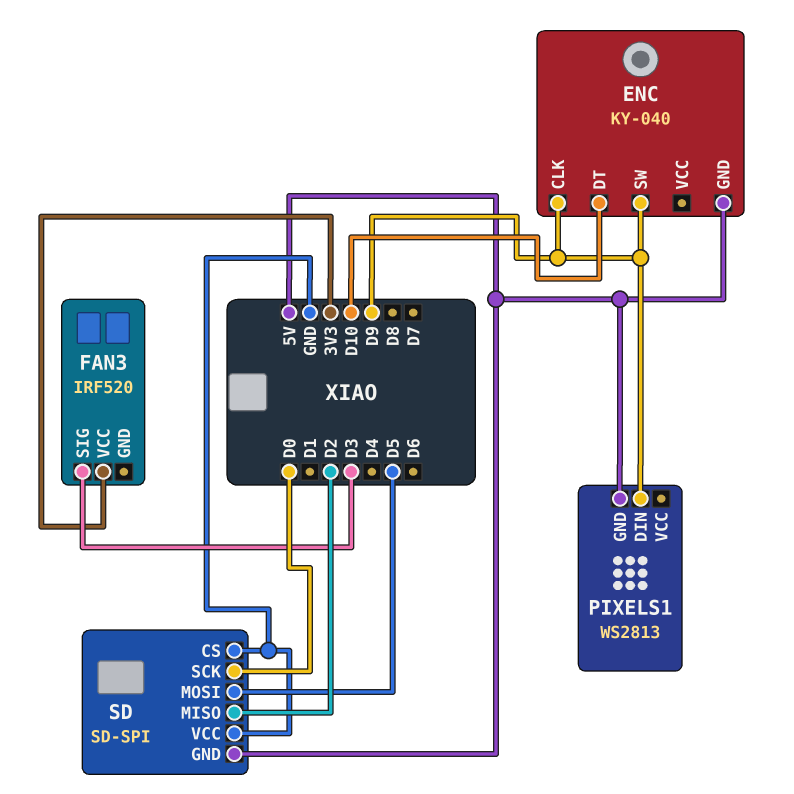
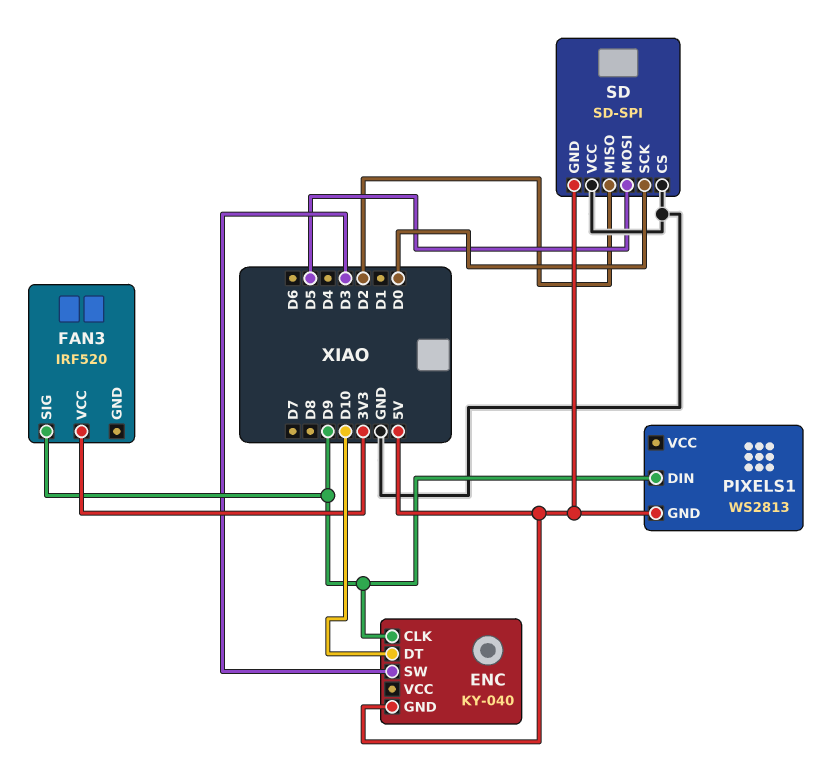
ENC pin SW: D9 -> D3
FAN3 pin SIG: D3 -> D9

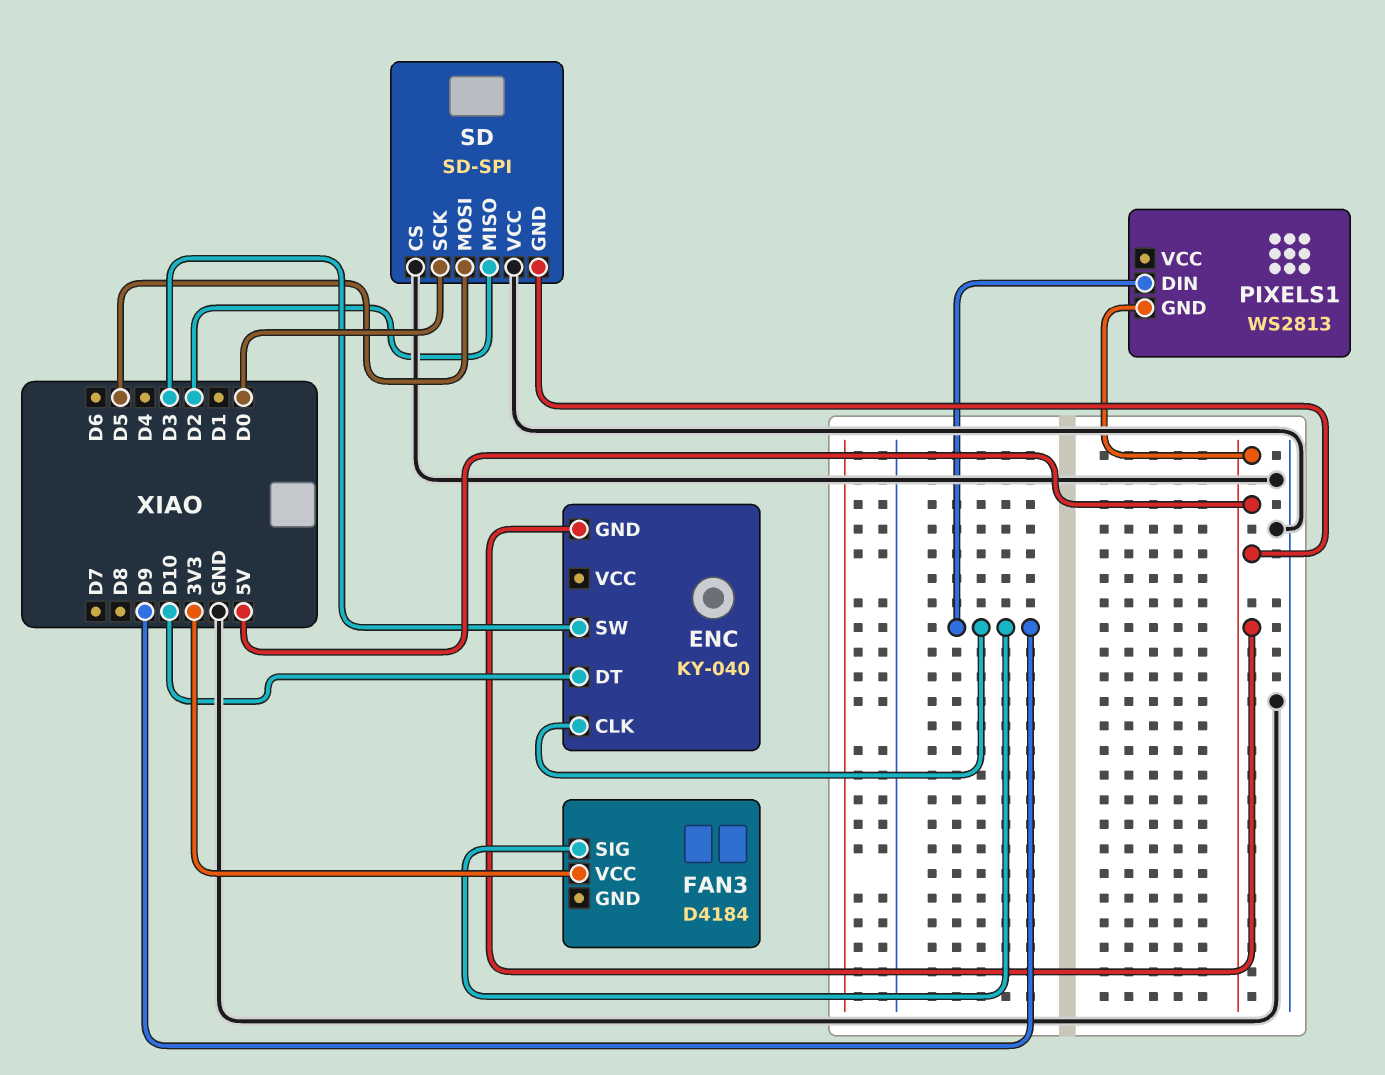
FAN3: IRF520 -> D4184

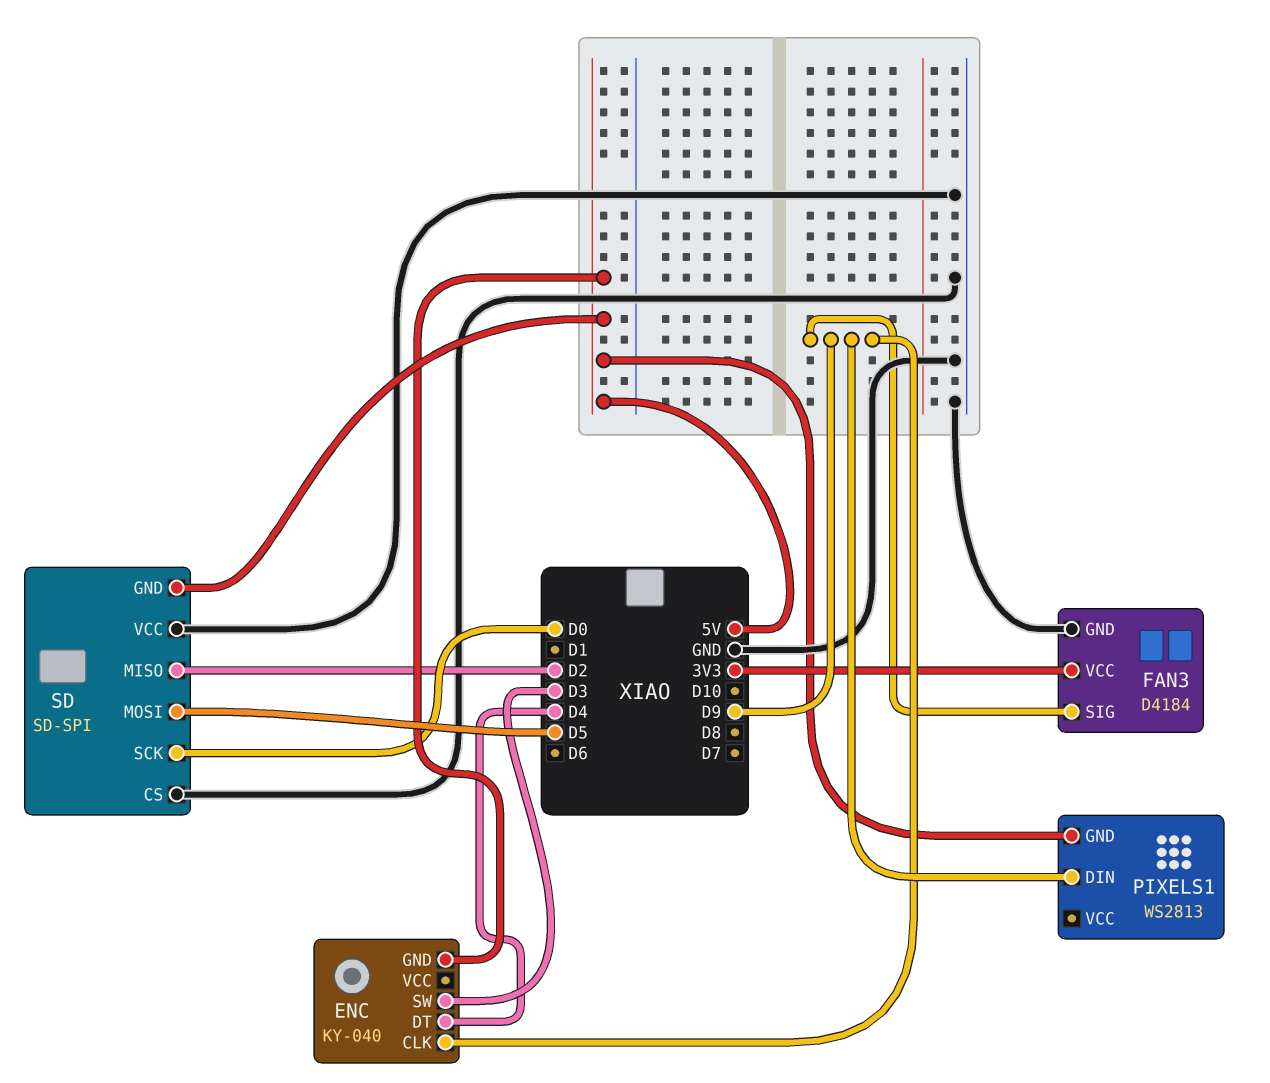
ENC pin DT: D10 -> D4
FAN3 pin GND: none -> GND

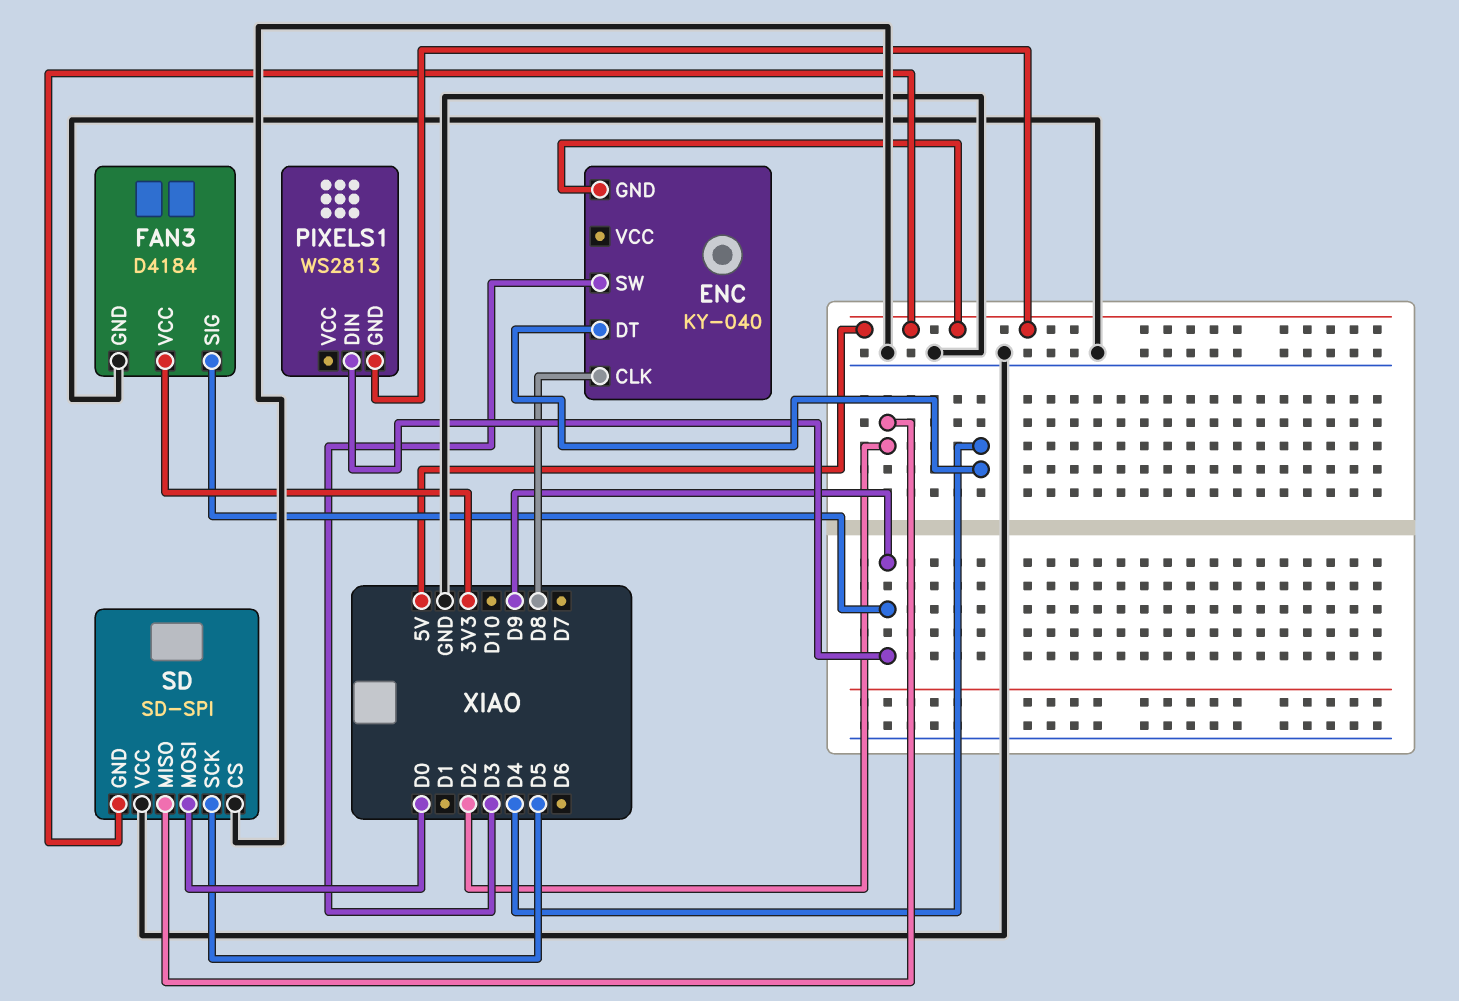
ENC pin CLK: D9 -> D8
SD pin MOSI: D5 -> D0
SD pin SCK: D0 -> D5

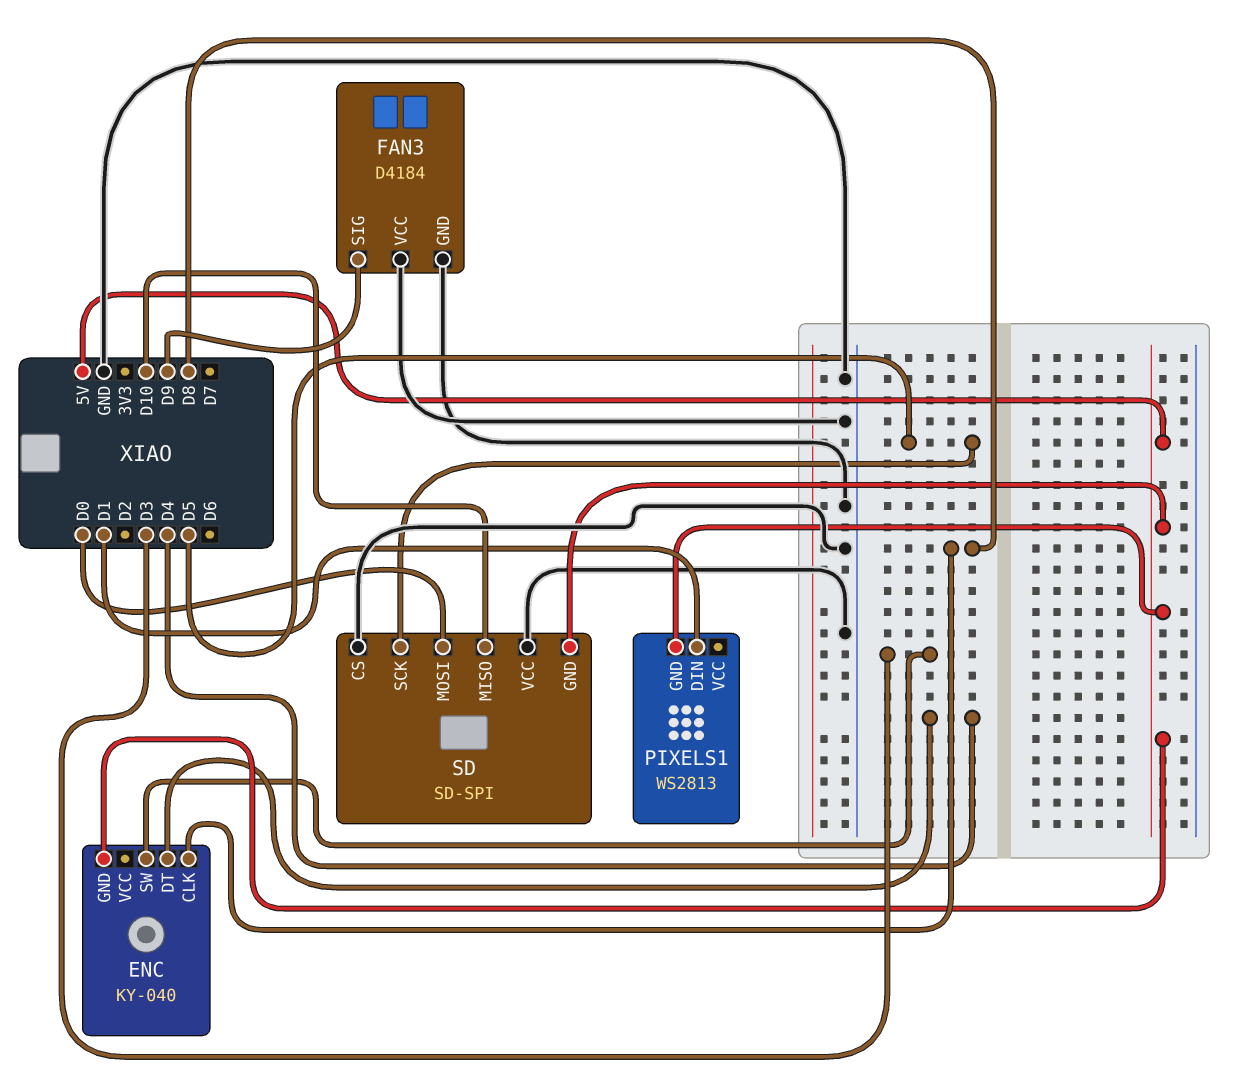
FAN3 pin VCC: 3V3 -> GND
PIXELS1 pin DIN: D9 -> D1
SD pin MISO: D2 -> D10

